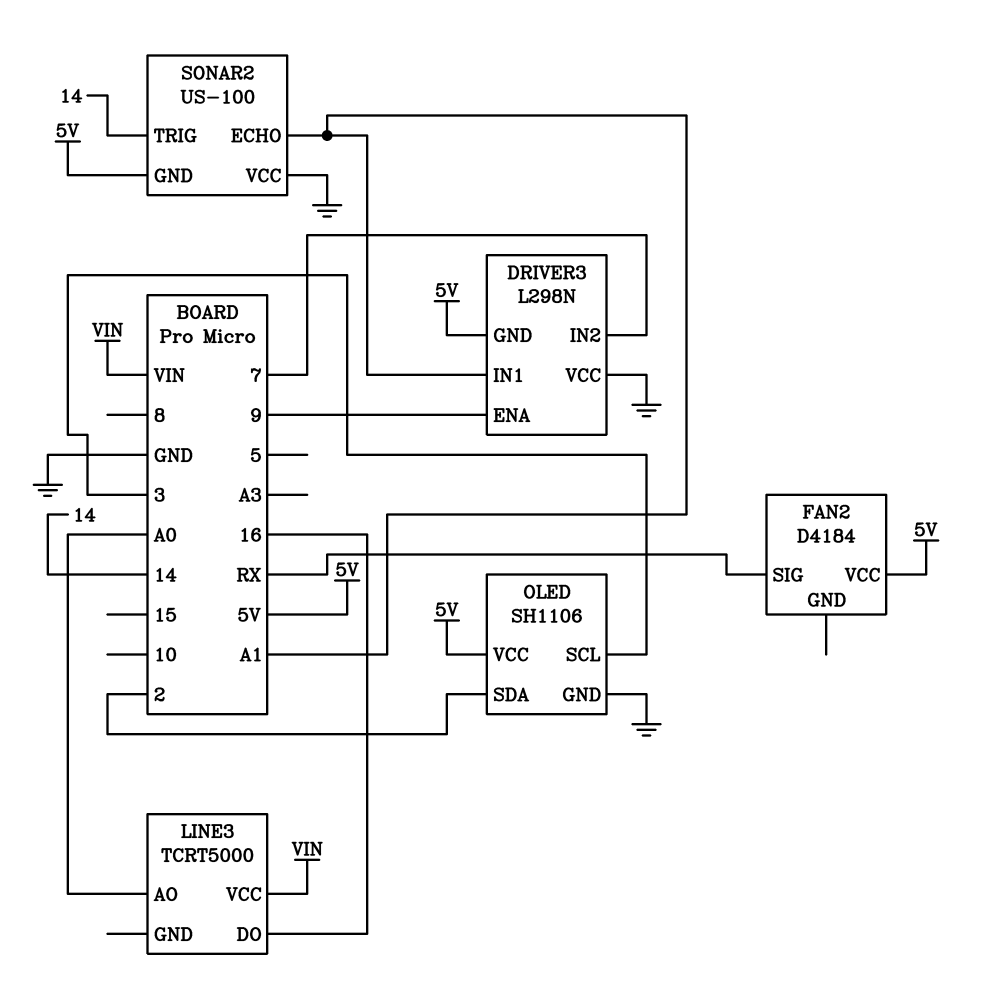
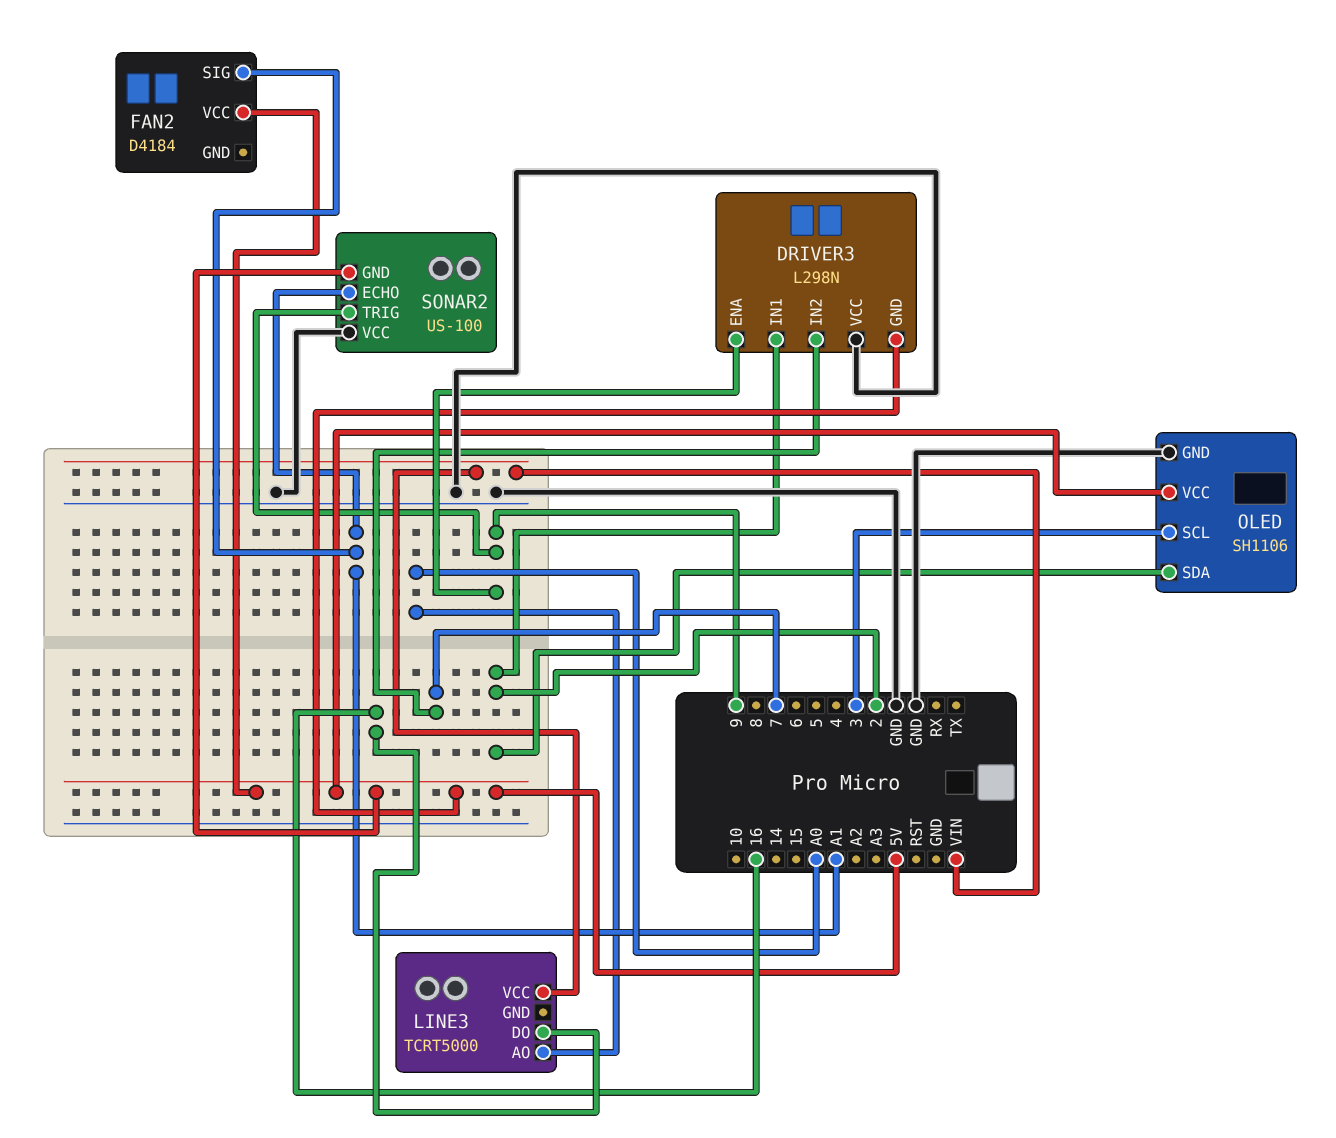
DRIVER3 pin IN1: A1 -> 2
FAN2 pin SIG: RX -> A1
SONAR2 pin TRIG: 14 -> 9

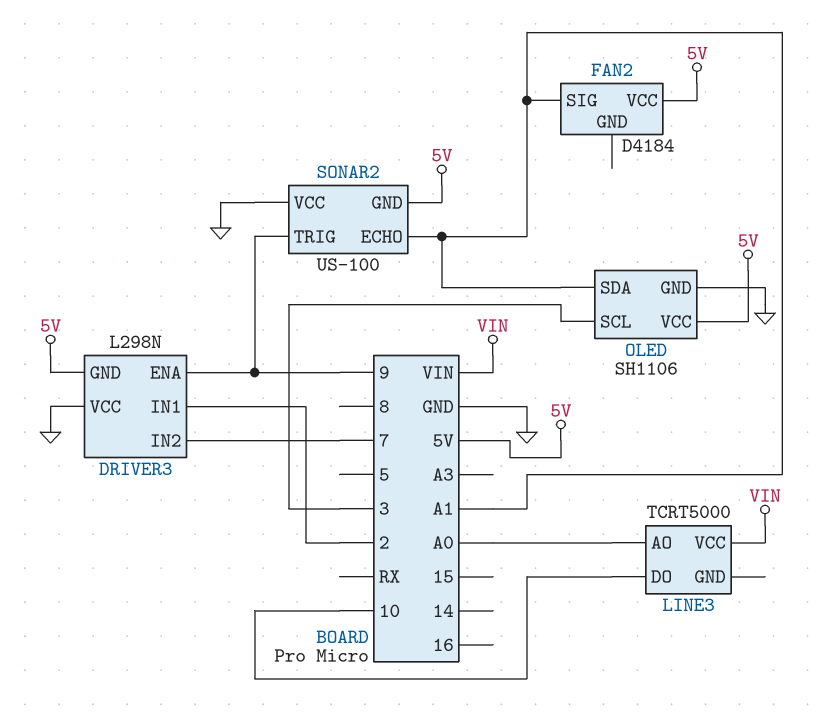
LINE3 pin DO: 16 -> 10
OLED pin SDA: 2 -> A1

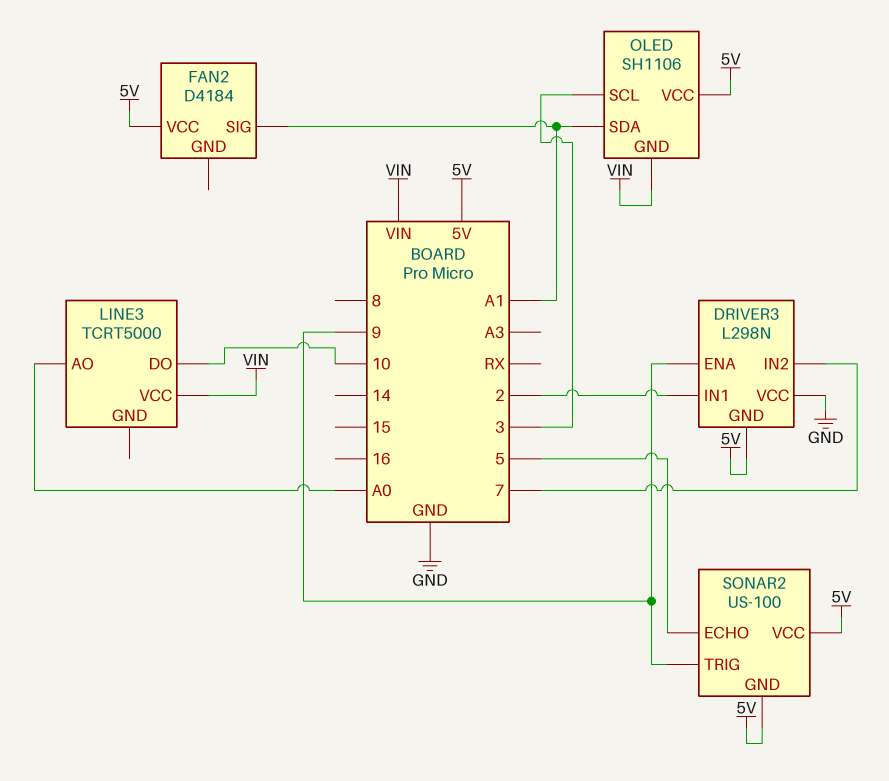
OLED pin GND: GND -> VIN
SONAR2 pin ECHO: A1 -> 5
SONAR2 pin VCC: GND -> 5V

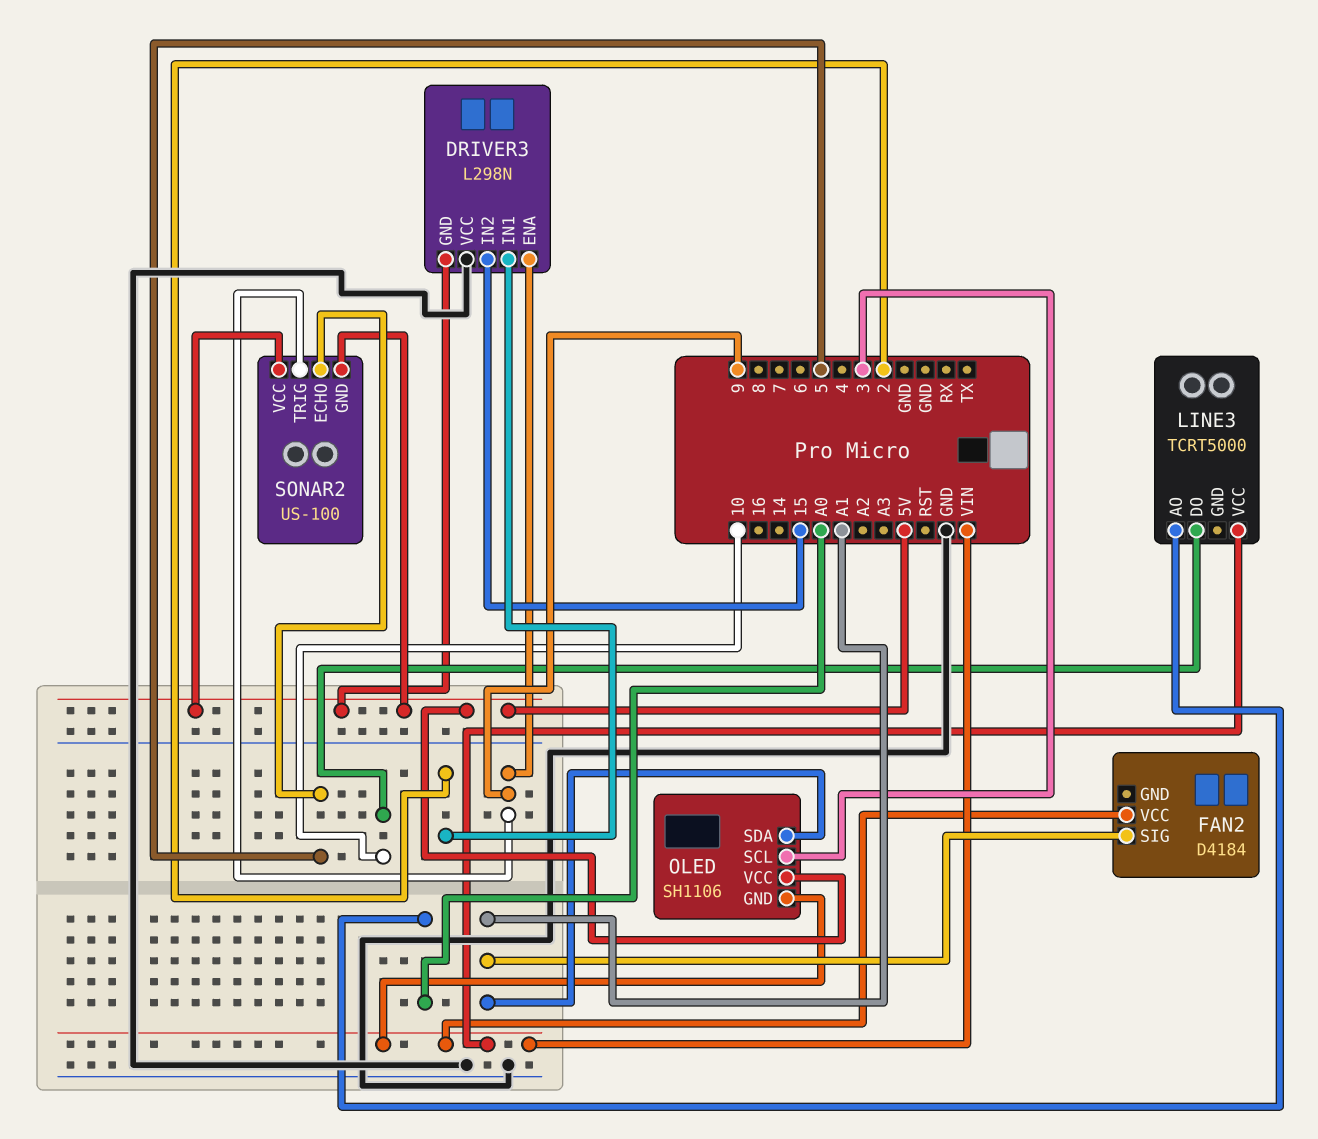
DRIVER3 pin IN2: 7 -> 15
FAN2 pin VCC: 5V -> VIN

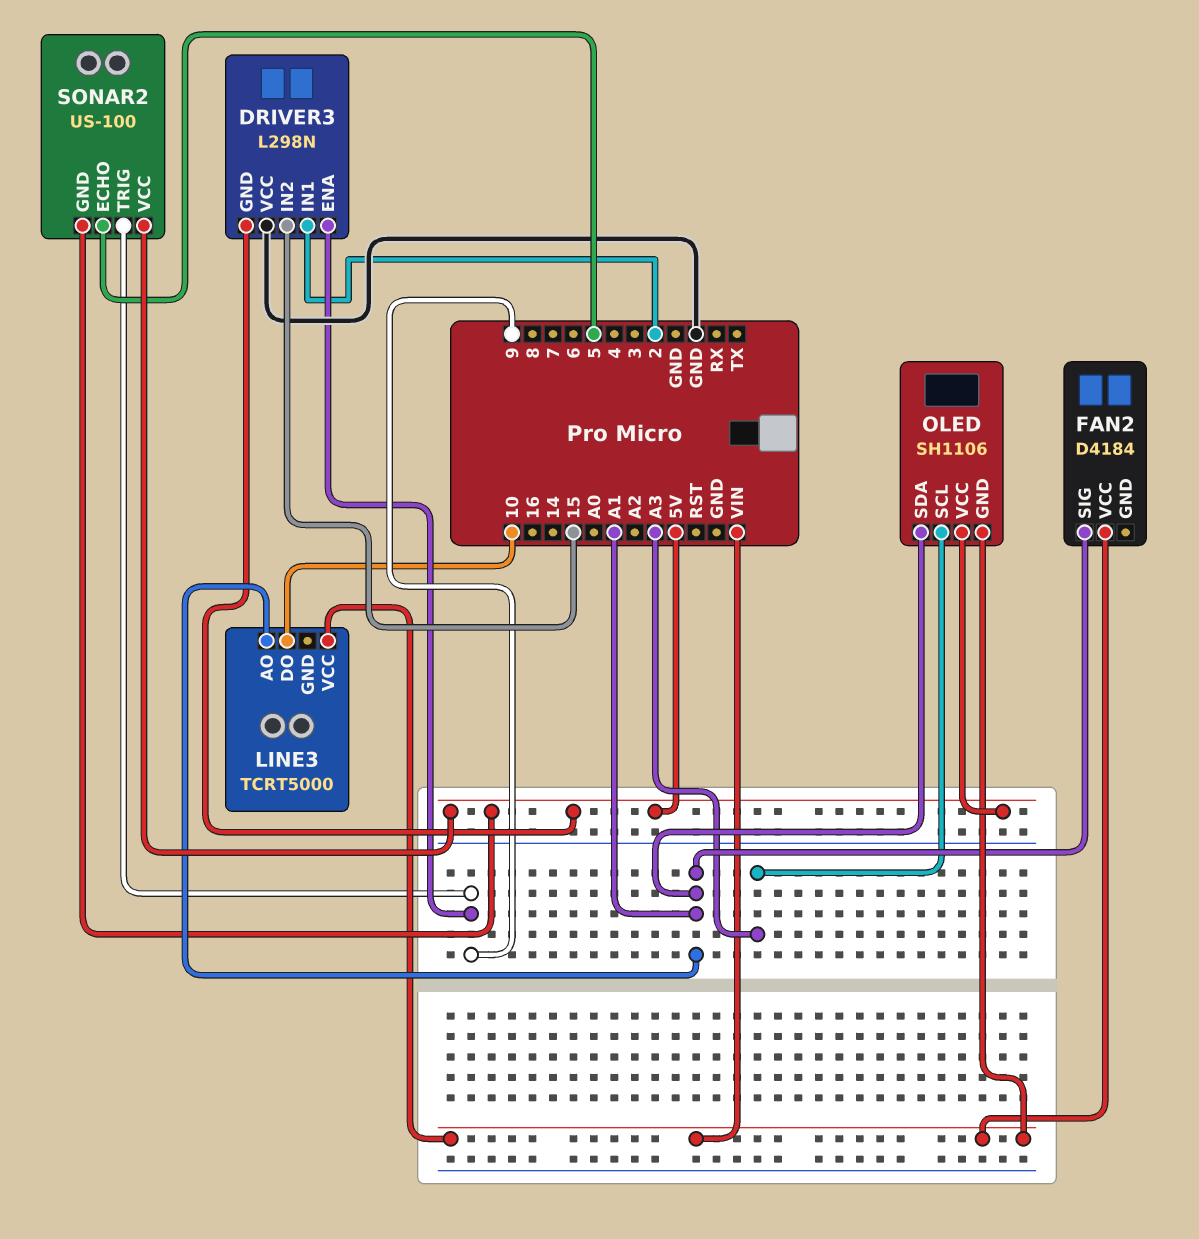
LINE3 pin AO: A0 -> A1
OLED pin SCL: 3 -> A3

